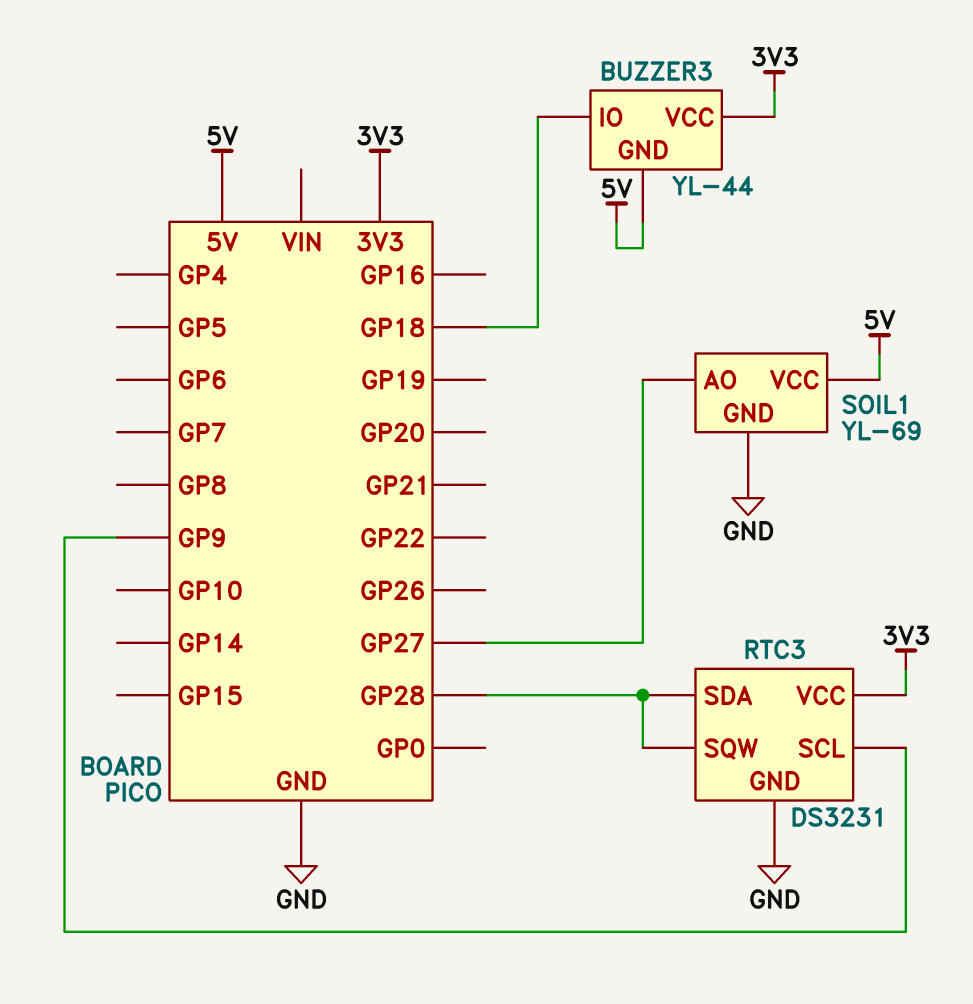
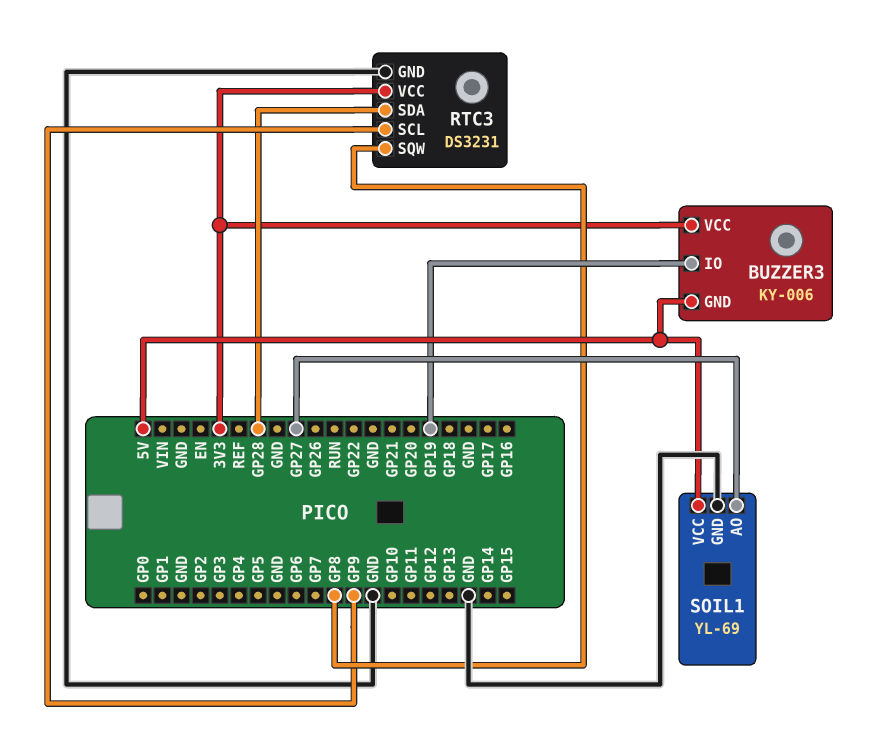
BUZZER3: YL-44 -> KY-006
BUZZER3 pin IO: GP18 -> GP19
RTC3 pin SQW: GP28 -> GP8

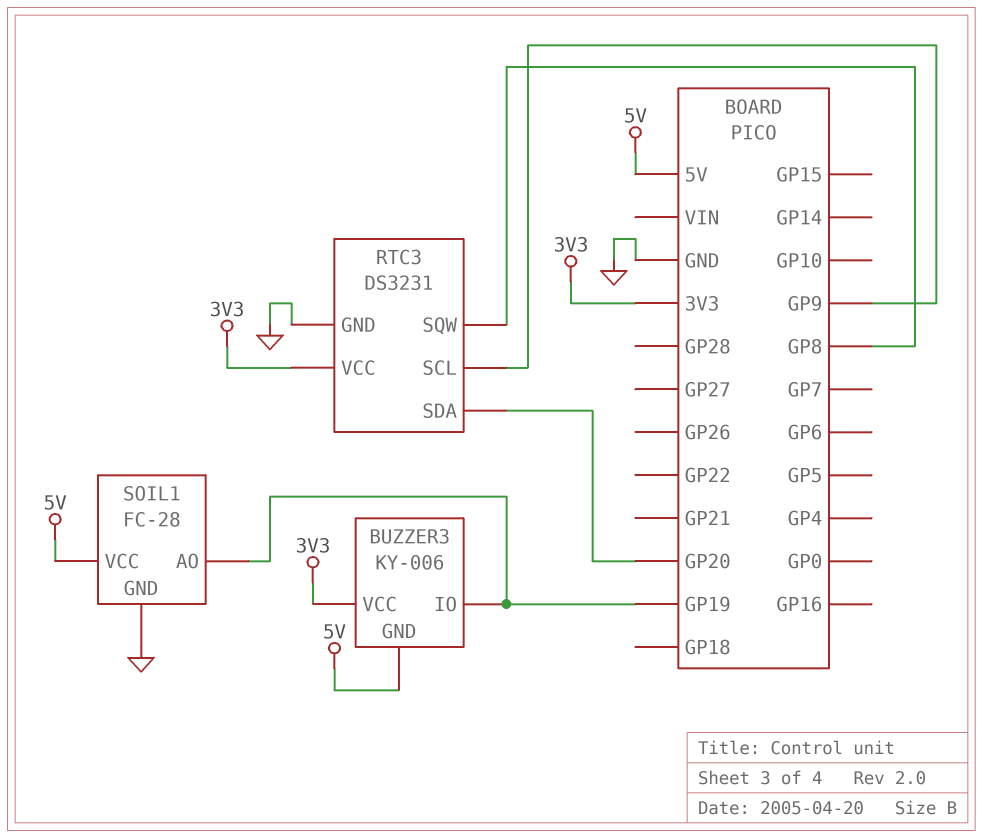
RTC3 pin SDA: GP28 -> GP20
SOIL1: YL-69 -> FC-28
SOIL1 pin AO: GP27 -> GP19

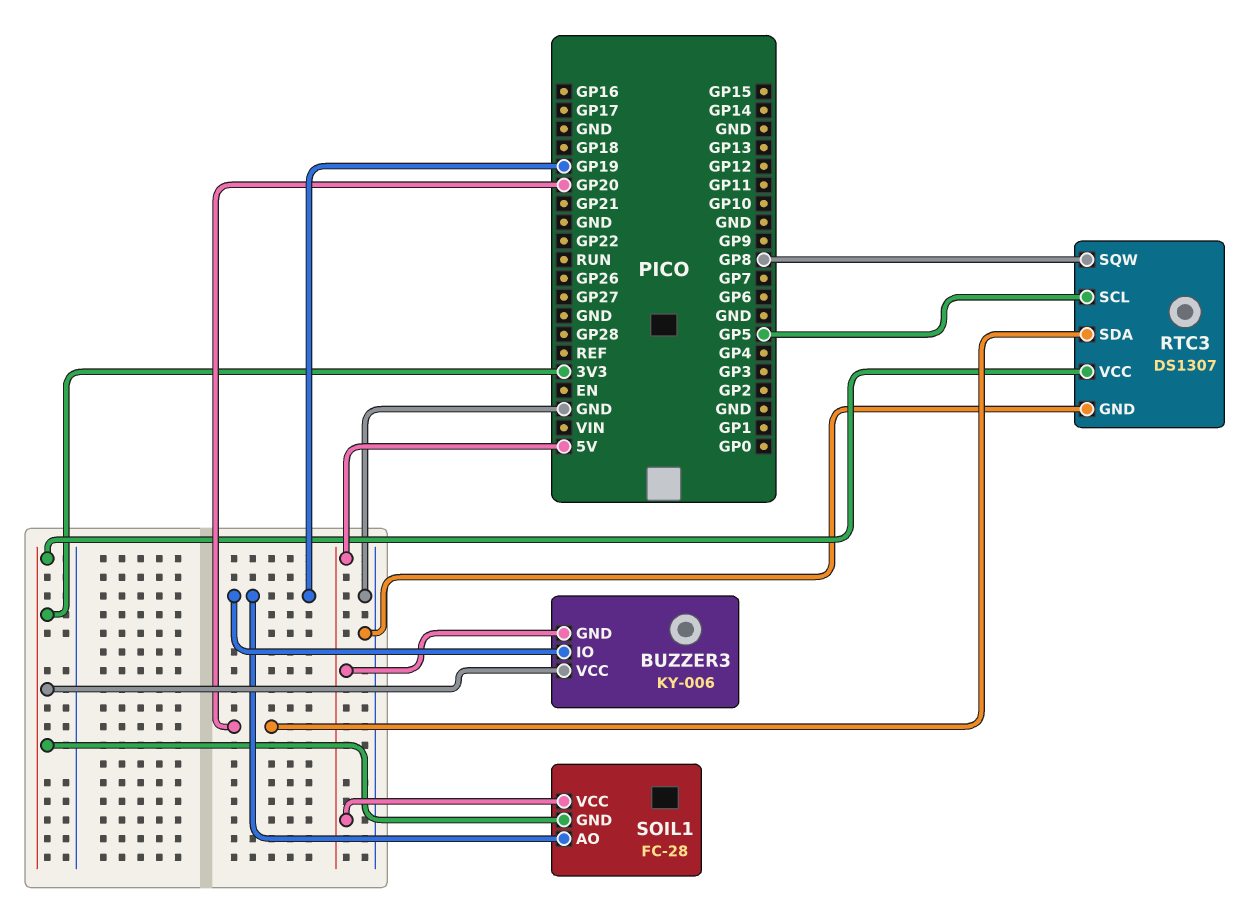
RTC3: DS3231 -> DS1307
RTC3 pin SCL: GP9 -> GP5
SOIL1 pin GND: GND -> 3V3

